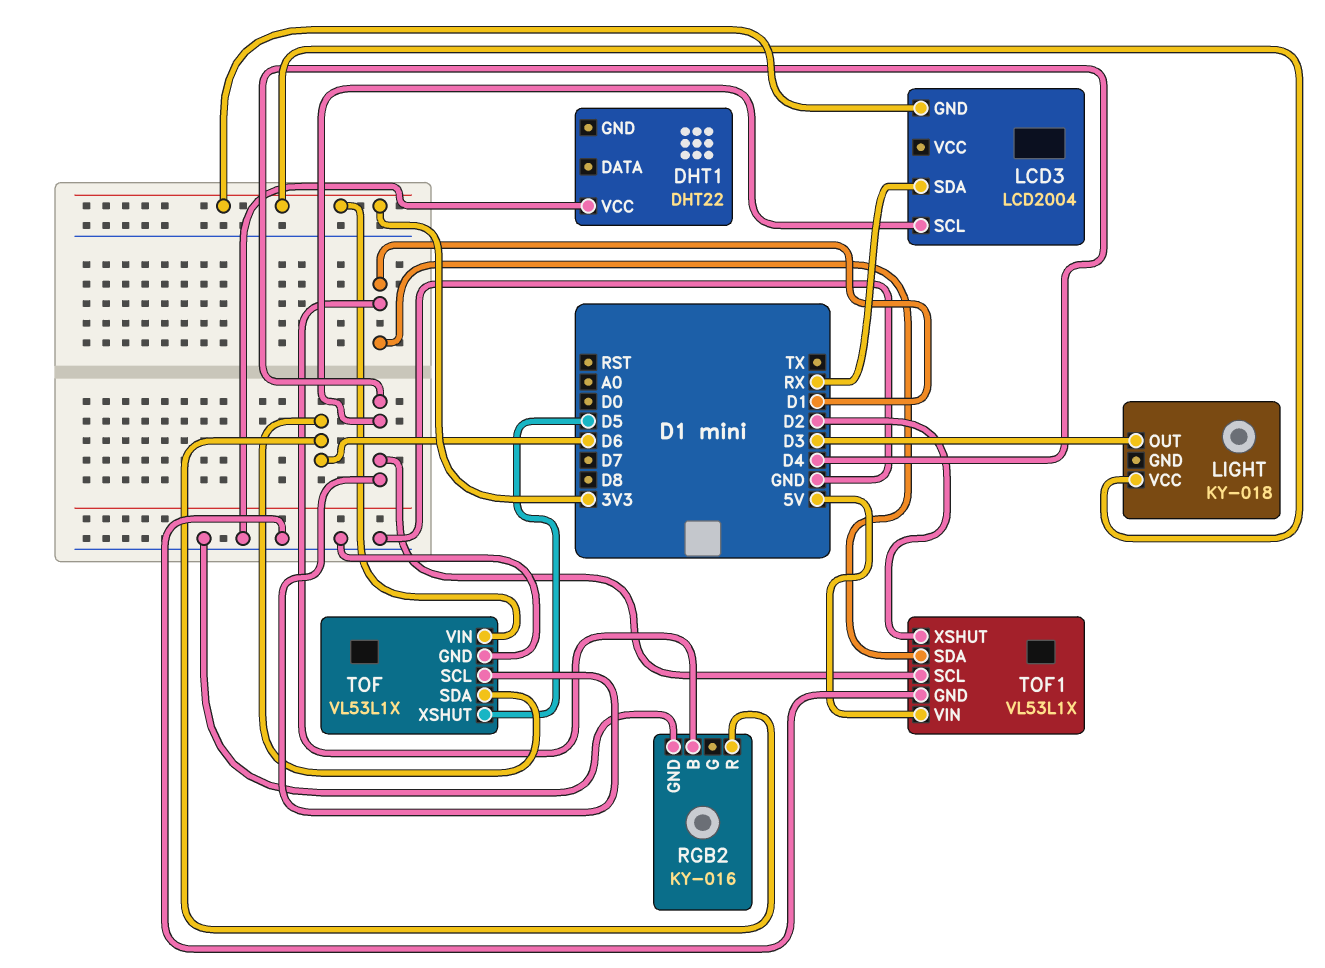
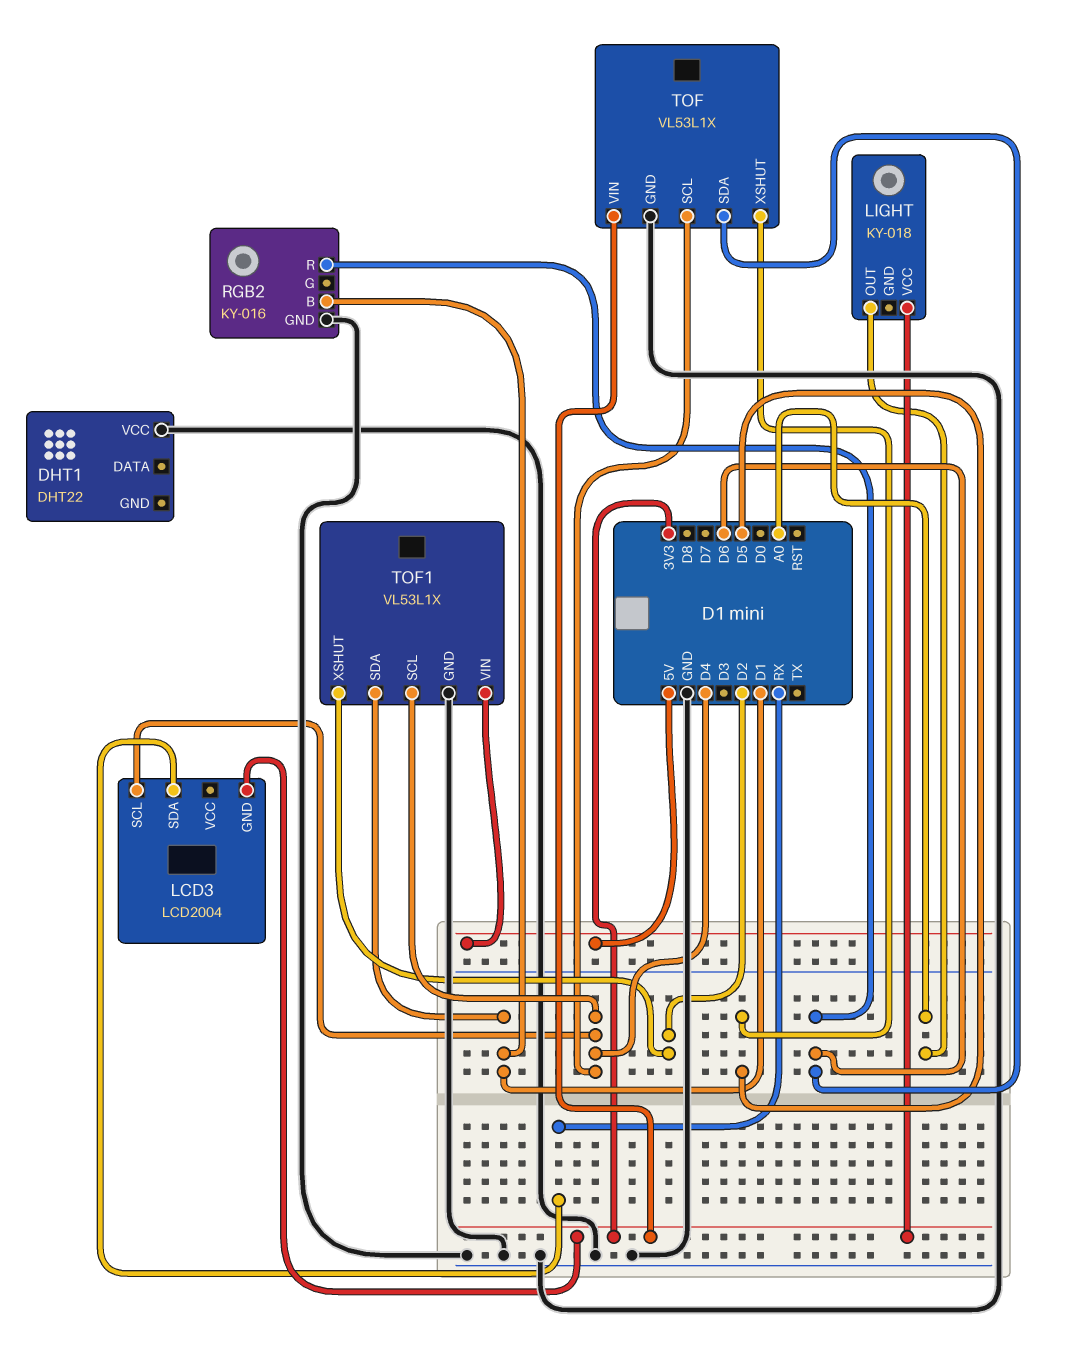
LIGHT pin OUT: D3 -> A0

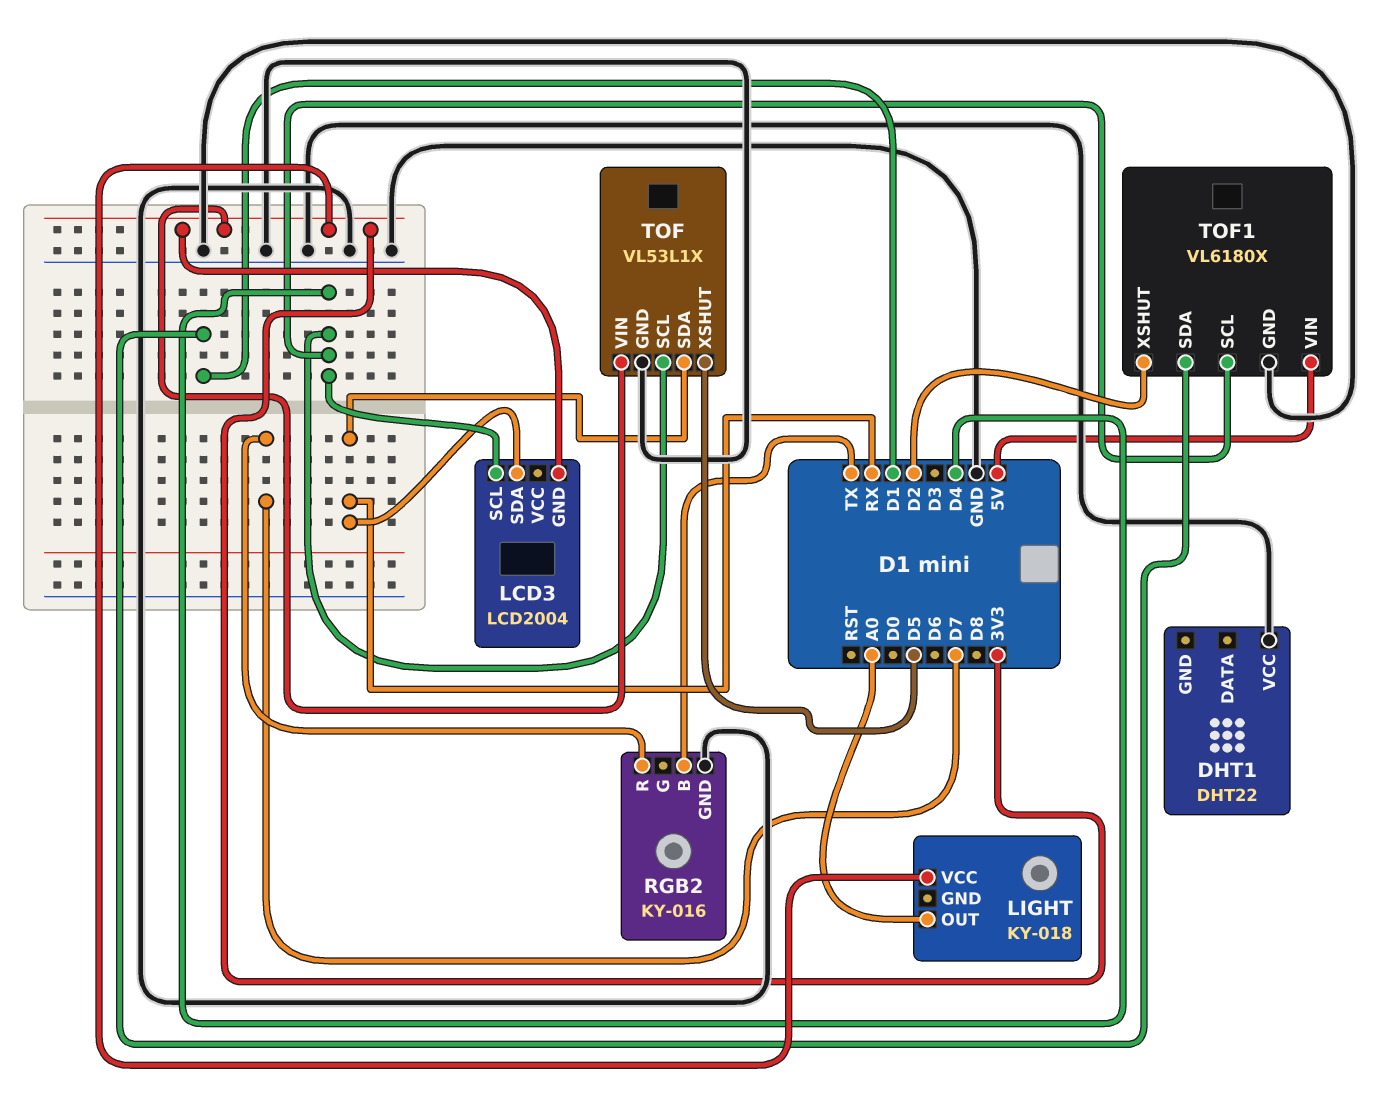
RGB2 pin B: D1 -> TX
RGB2 pin R: D6 -> D7
TOF pin SDA: D6 -> RX
TOF1: VL53L1X -> VL6180X

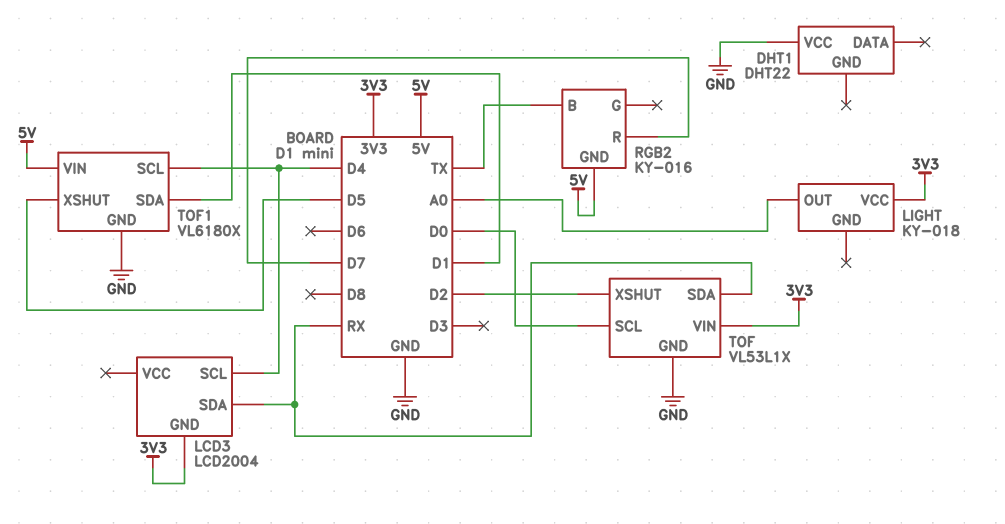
RGB2 pin GND: GND -> 5V
TOF pin SCL: D4 -> D0
TOF pin XSHUT: D5 -> D2
TOF1 pin XSHUT: D2 -> D5

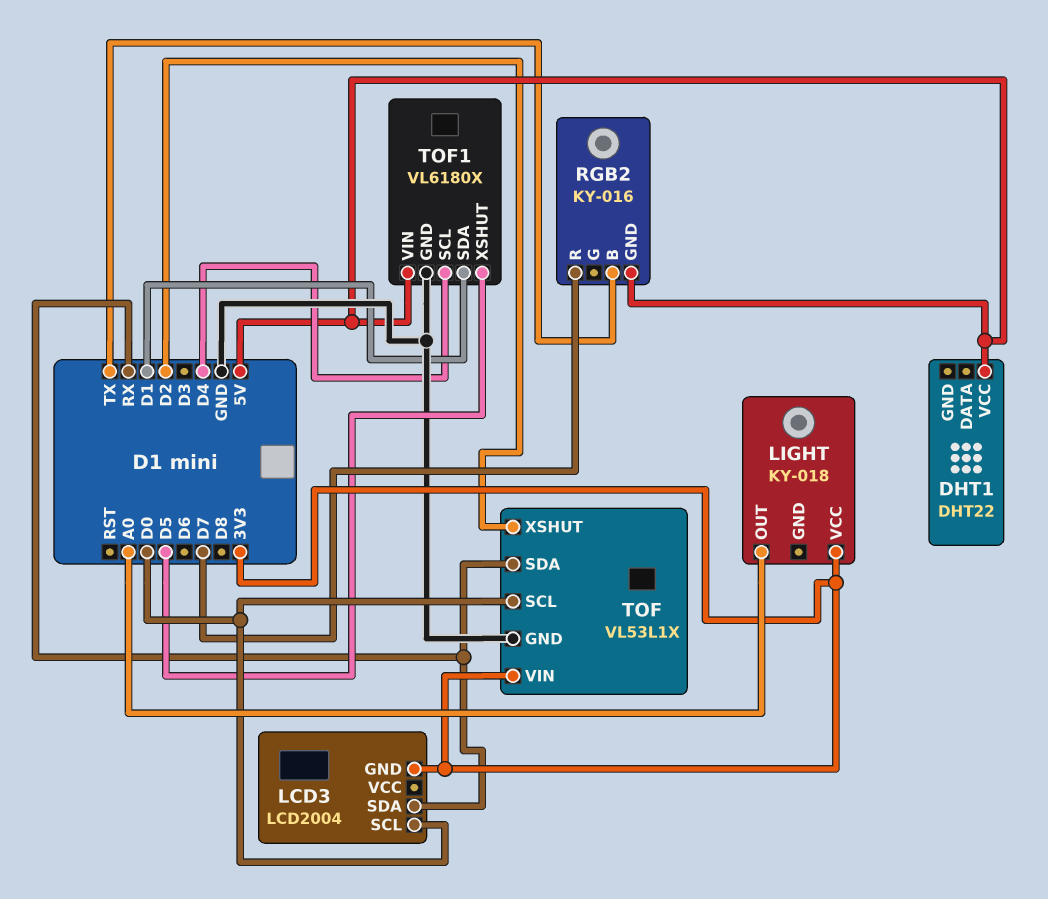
DHT1 pin VCC: GND -> 5V
LCD3 pin SCL: D4 -> D0

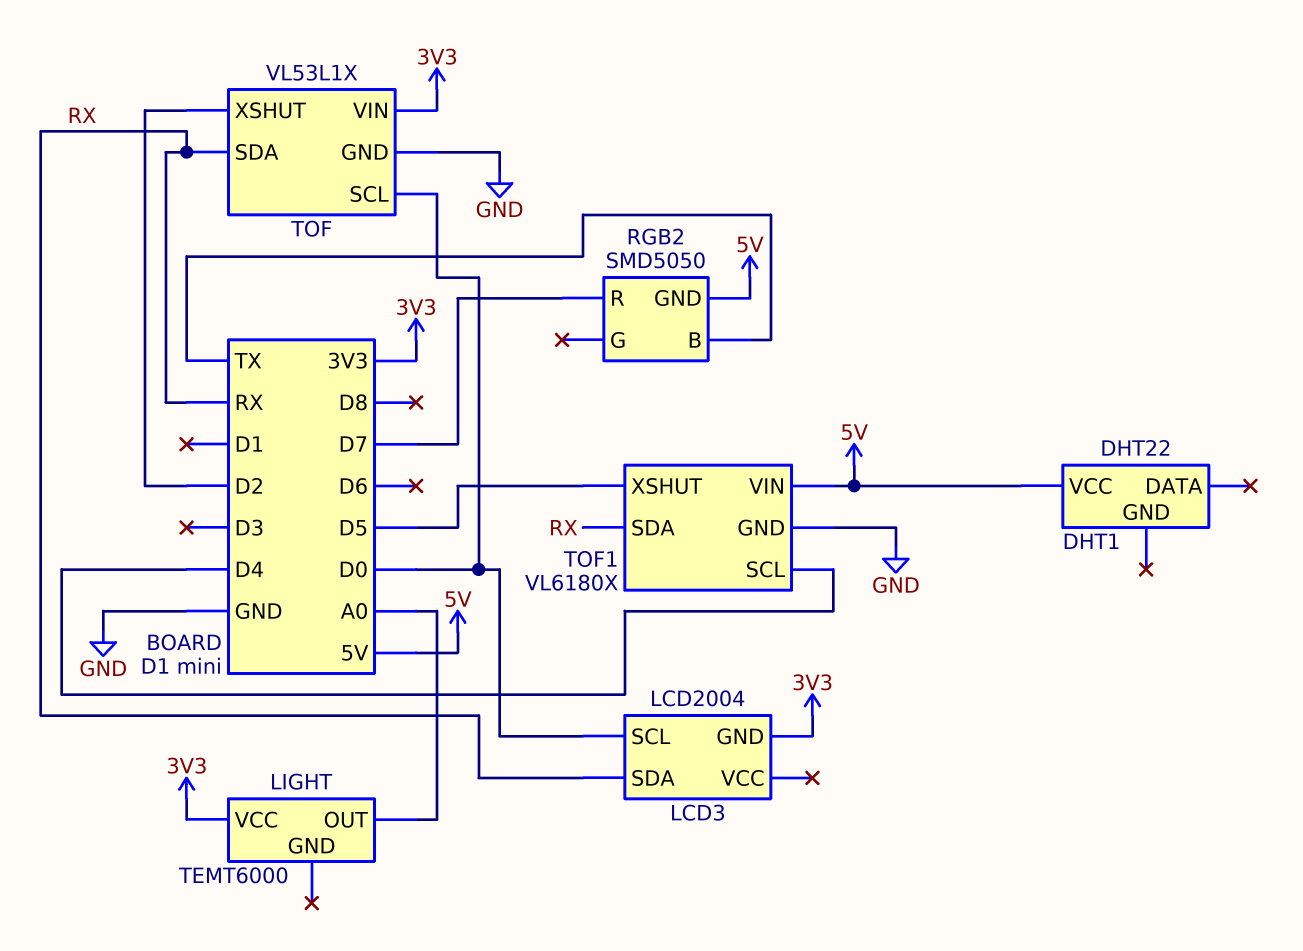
LIGHT: KY-018 -> TEMT6000
RGB2: KY-016 -> SMD5050
TOF1 pin SDA: D1 -> RX

